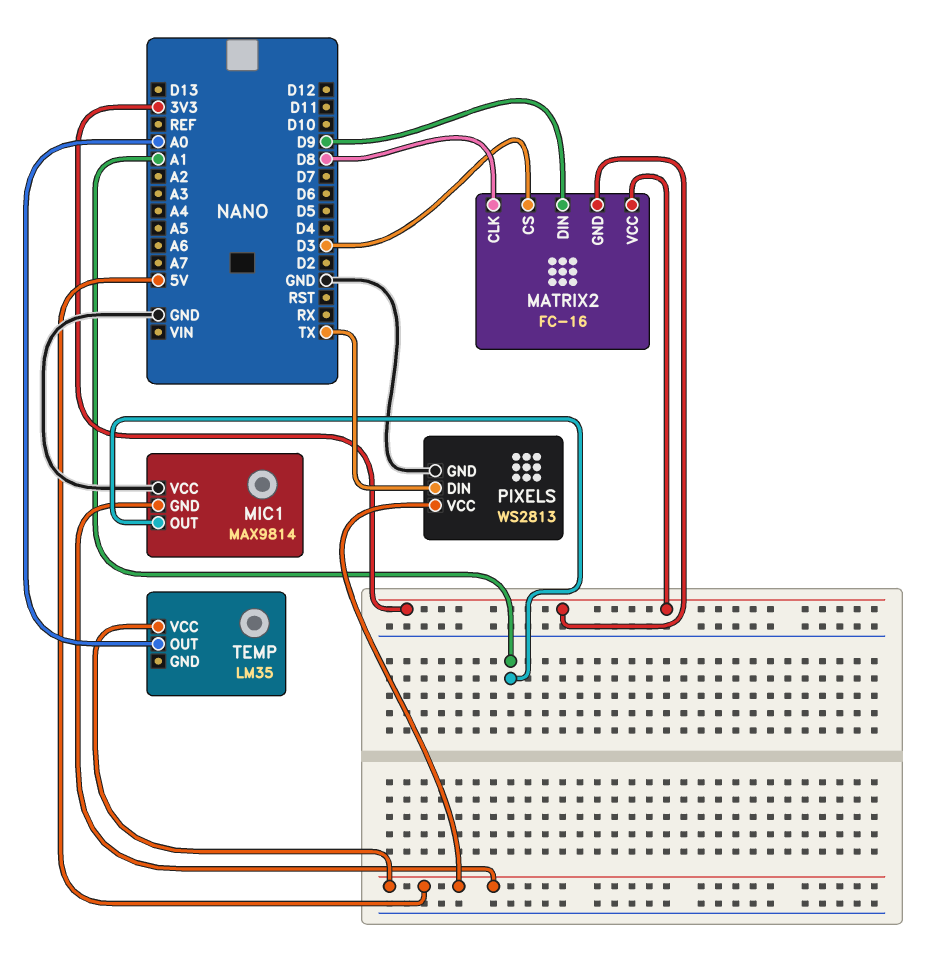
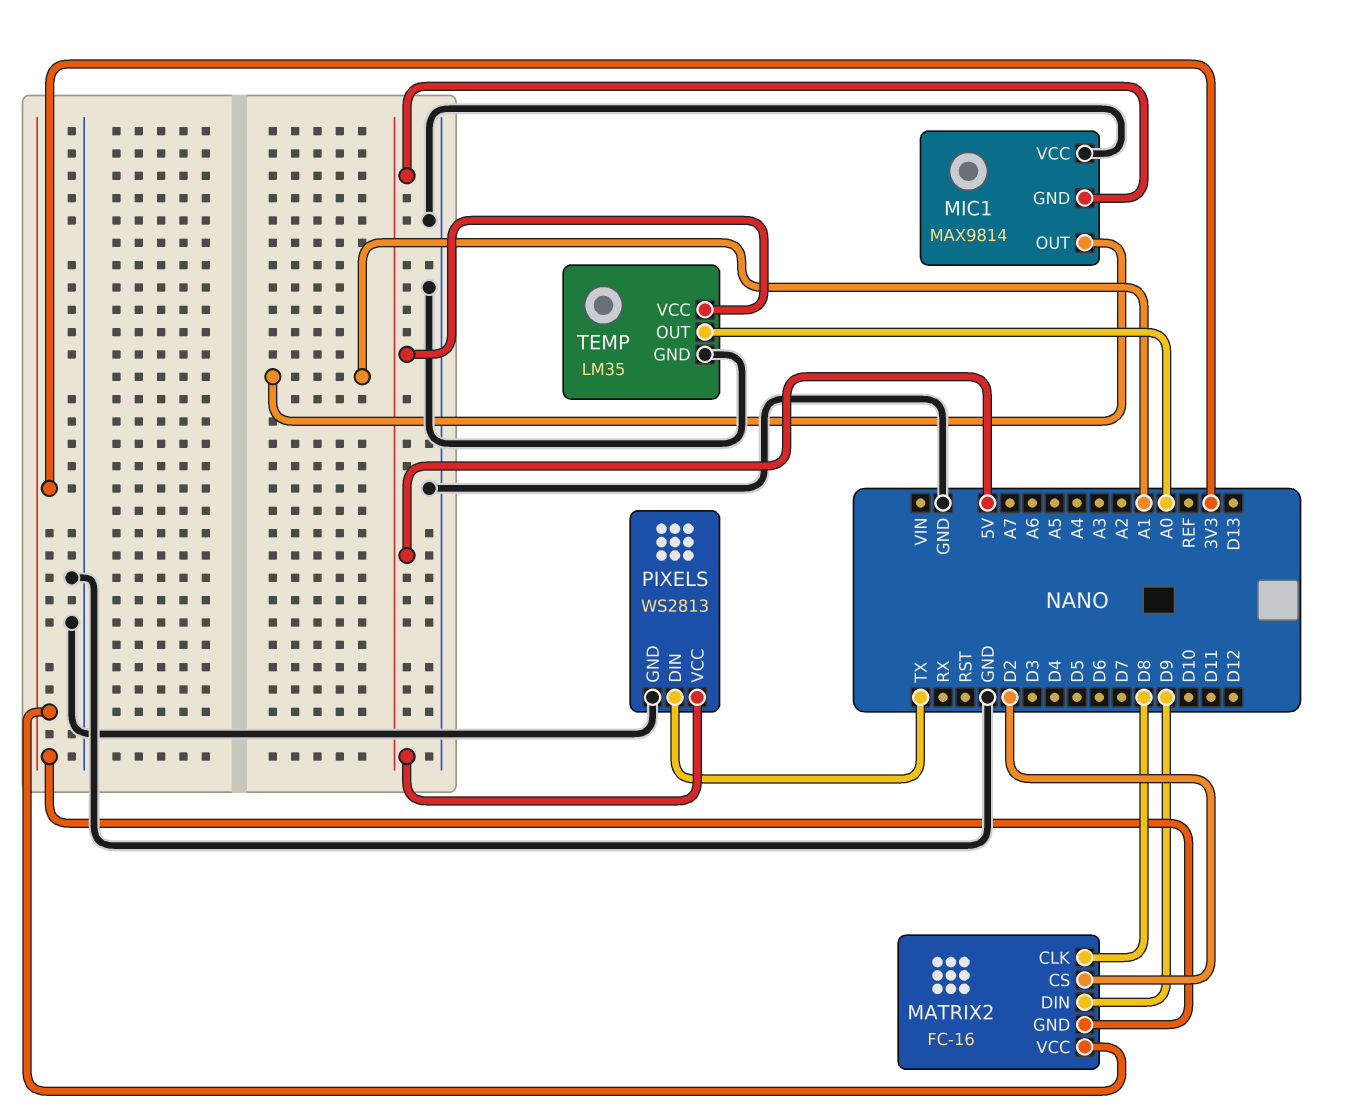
MATRIX2 pin CS: D3 -> D2
TEMP pin GND: none -> GND

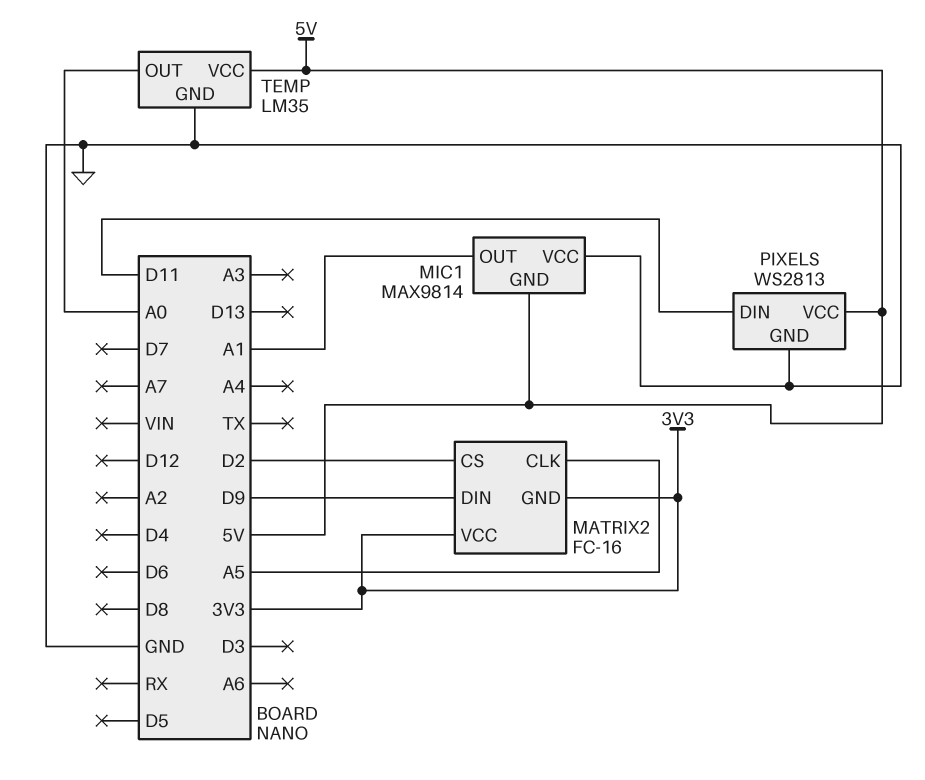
MATRIX2 pin CLK: D8 -> A5
PIXELS pin DIN: TX -> D11

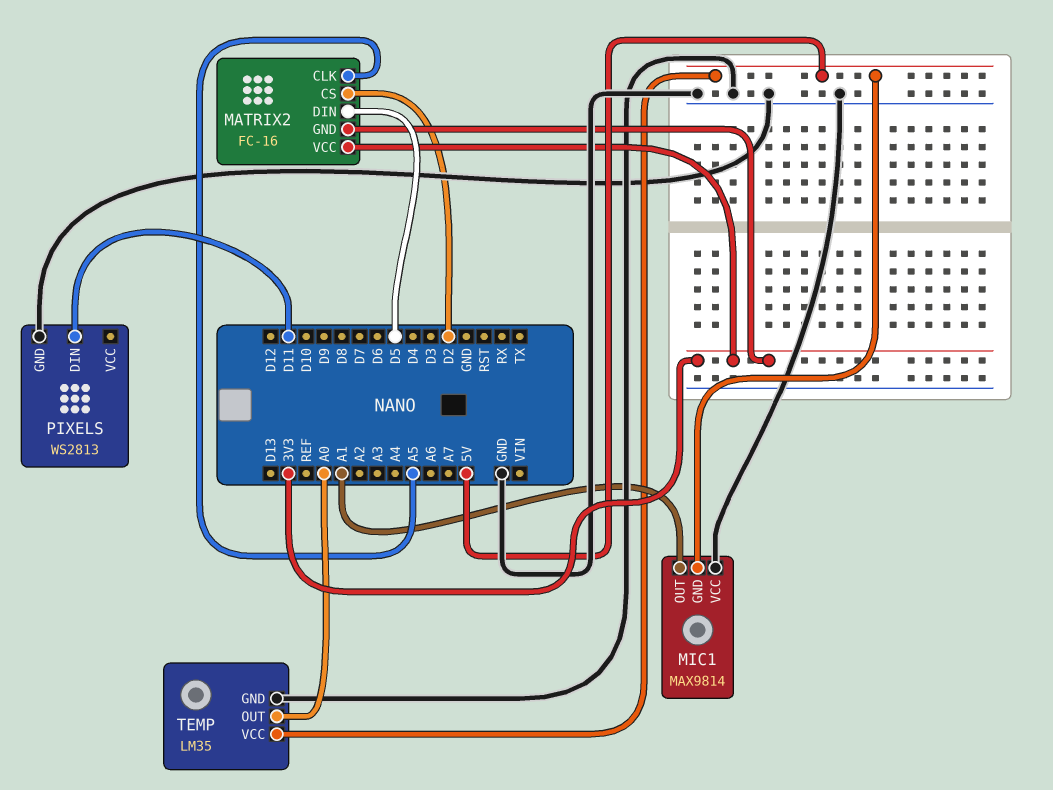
MATRIX2 pin DIN: D9 -> D5
PIXELS pin VCC: 5V -> none

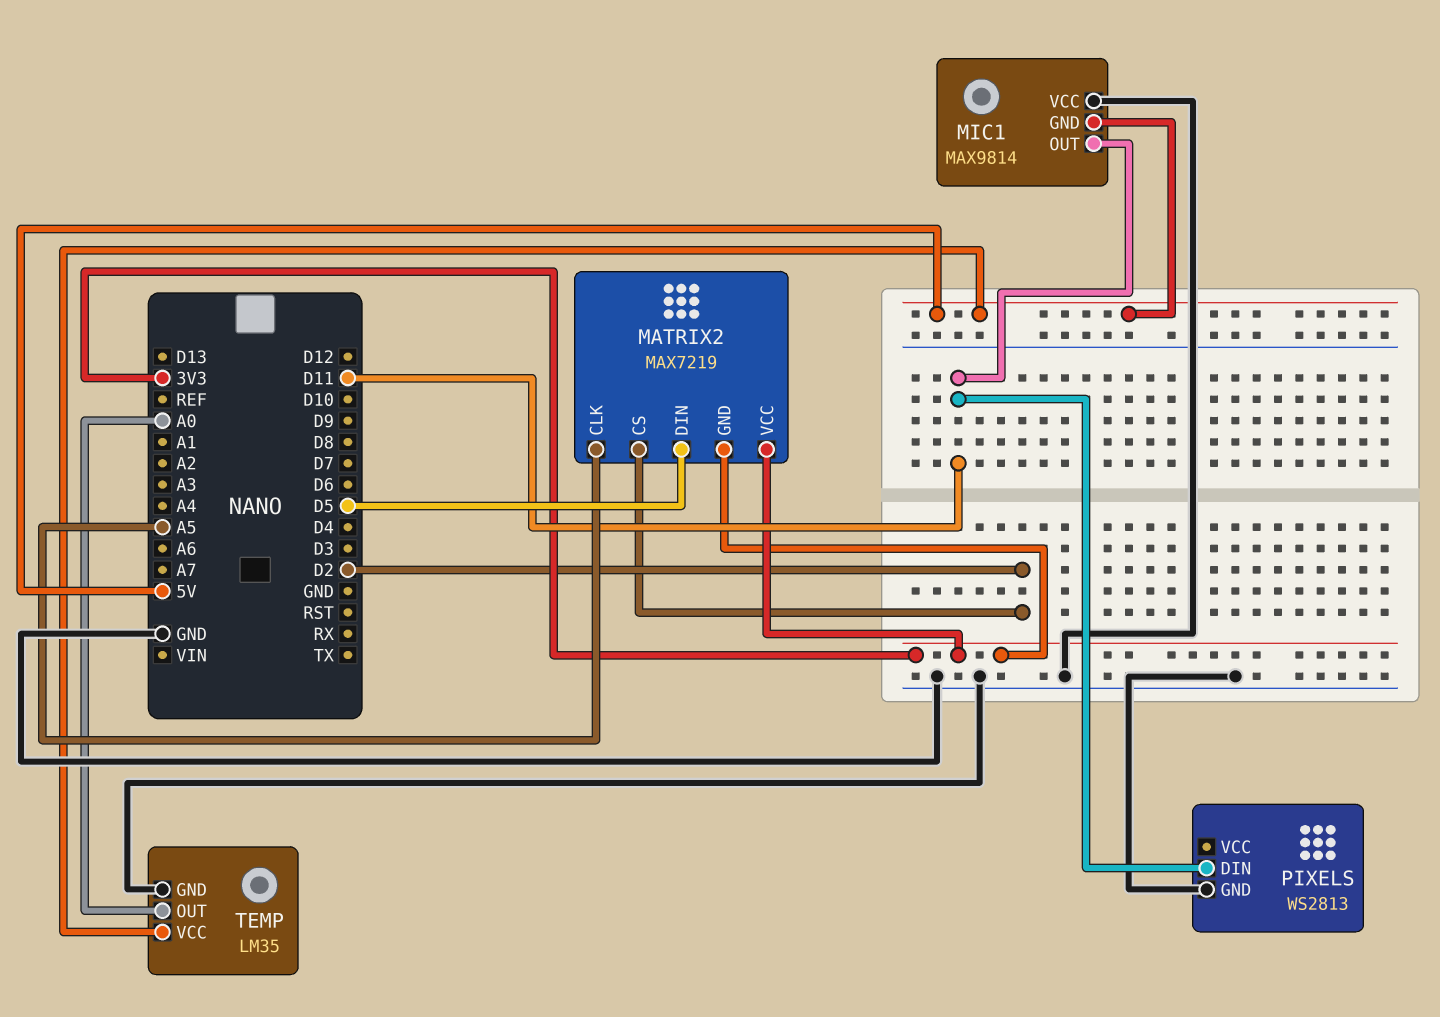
MATRIX2: FC-16 -> MAX7219
MIC1 pin OUT: A1 -> D11

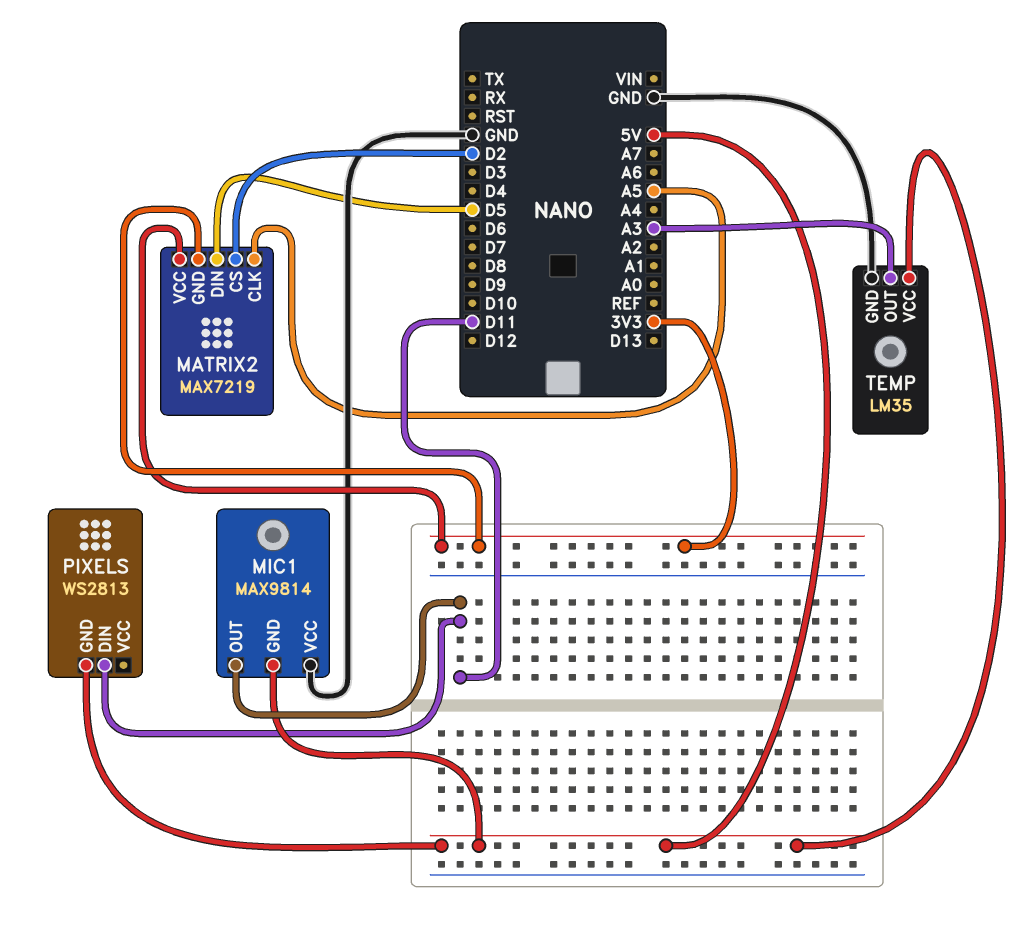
PIXELS pin GND: GND -> 5V
TEMP pin OUT: A0 -> A3

